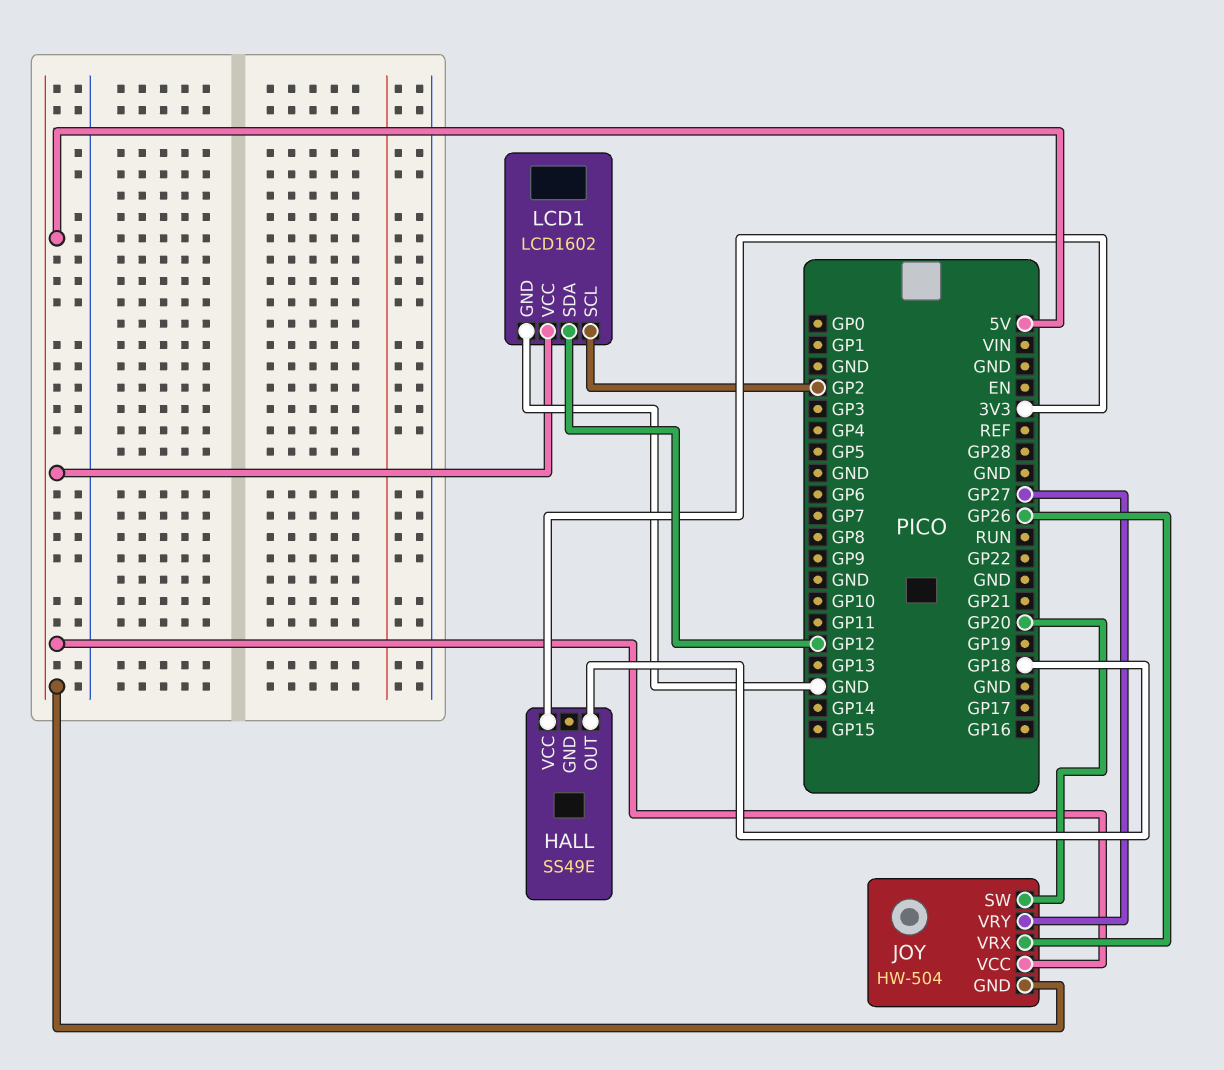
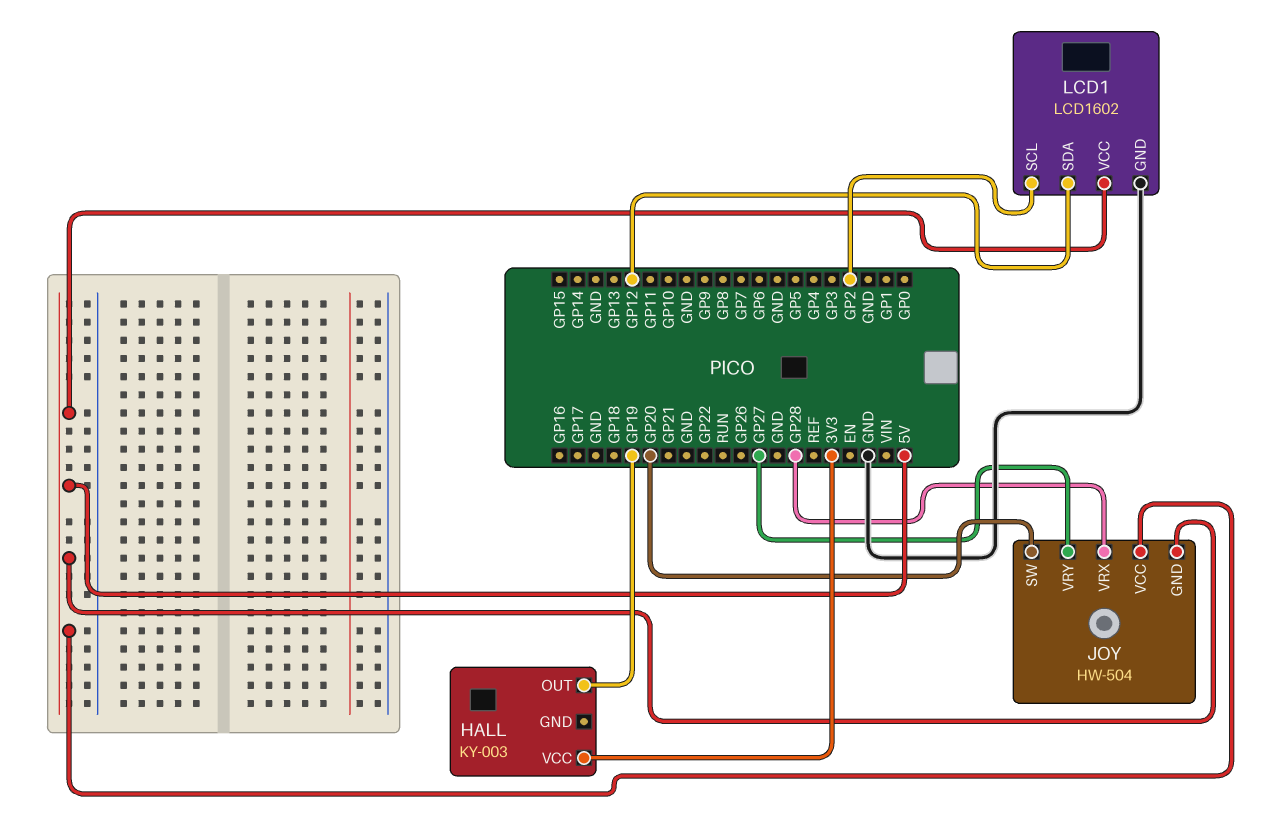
HALL: SS49E -> KY-003
HALL pin OUT: GP18 -> GP19
JOY pin VRX: GP26 -> GP28

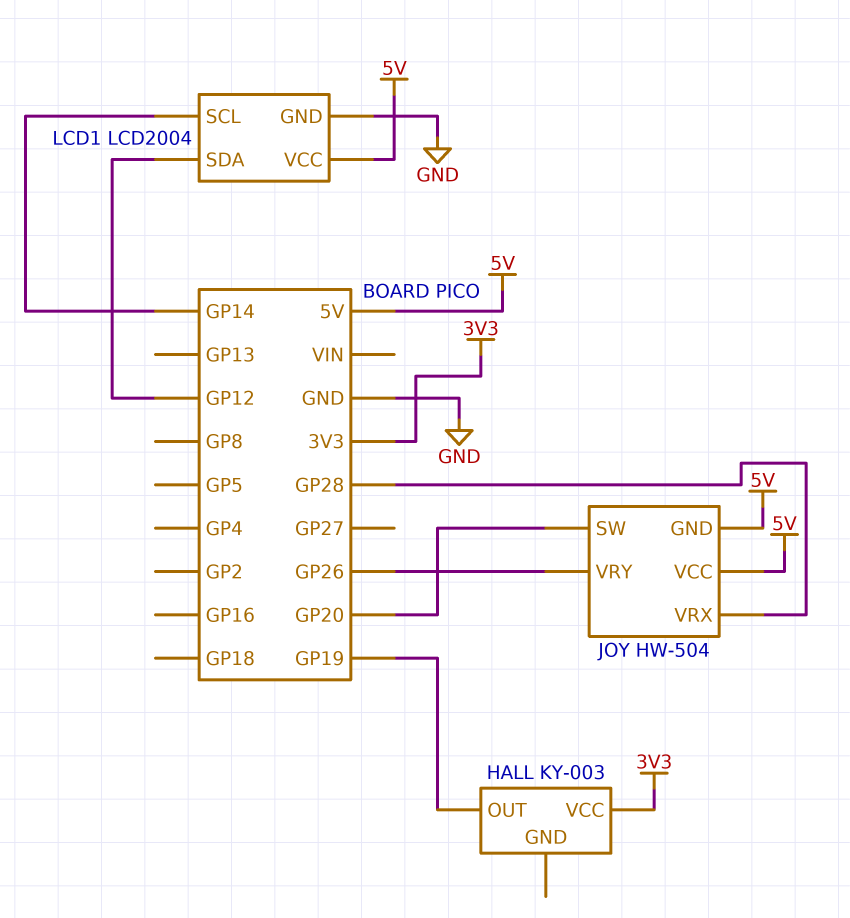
JOY pin VRY: GP27 -> GP26
LCD1: LCD1602 -> LCD2004
LCD1 pin SCL: GP2 -> GP14

